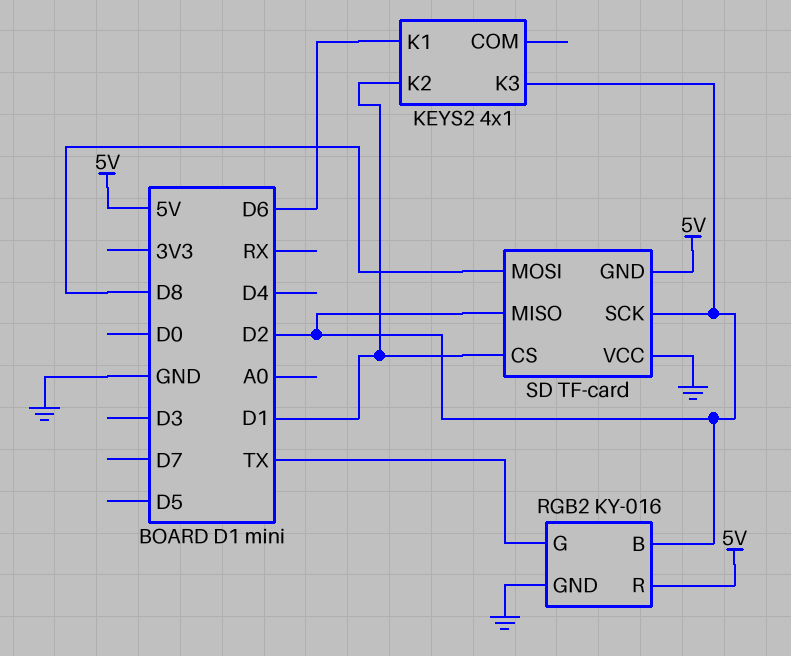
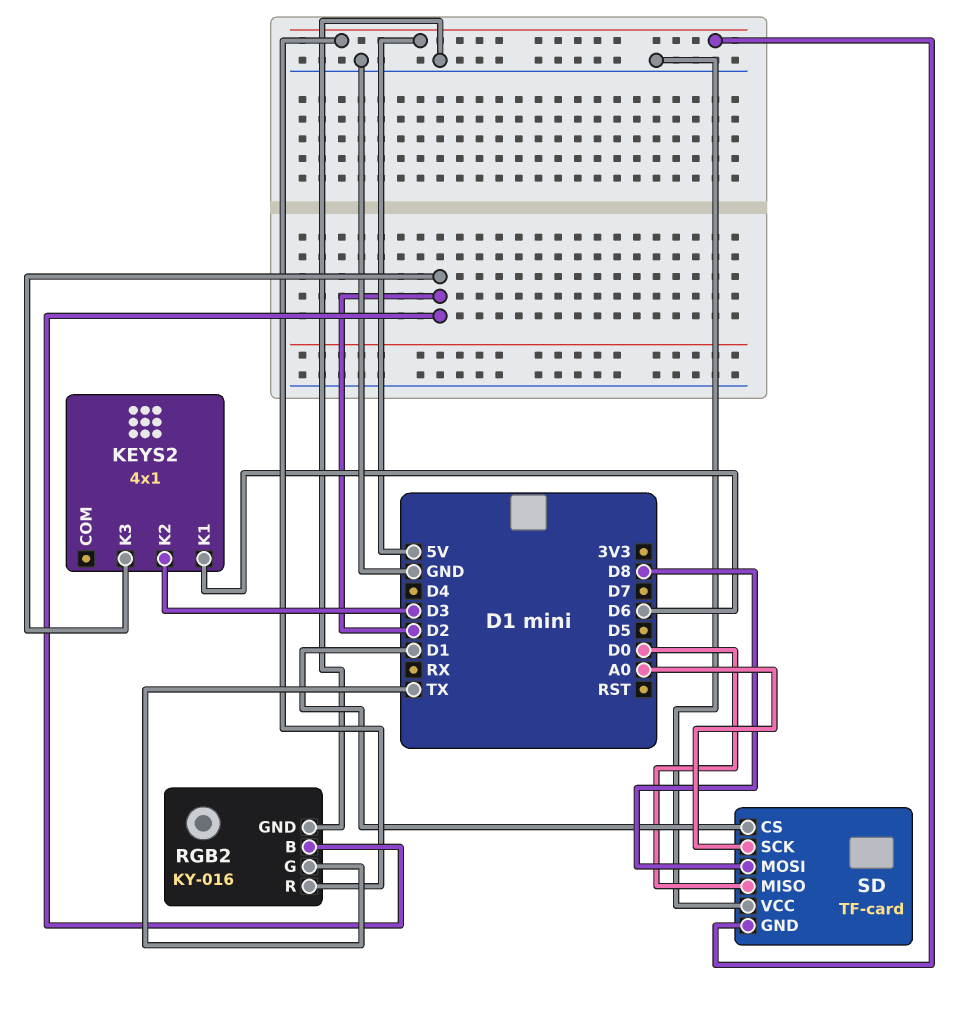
KEYS2 pin K2: D1 -> D3
SD pin MISO: D2 -> D0
SD pin SCK: D2 -> A0

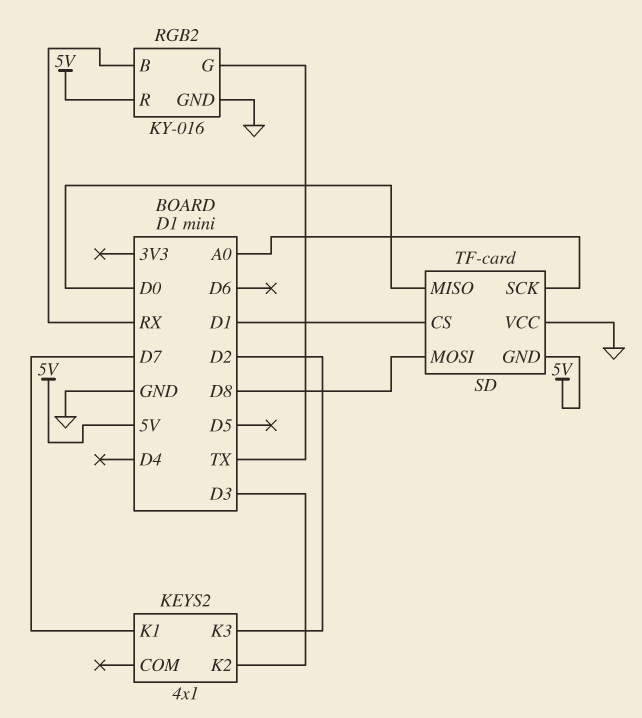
KEYS2 pin K1: D6 -> D7
RGB2 pin B: D2 -> RX

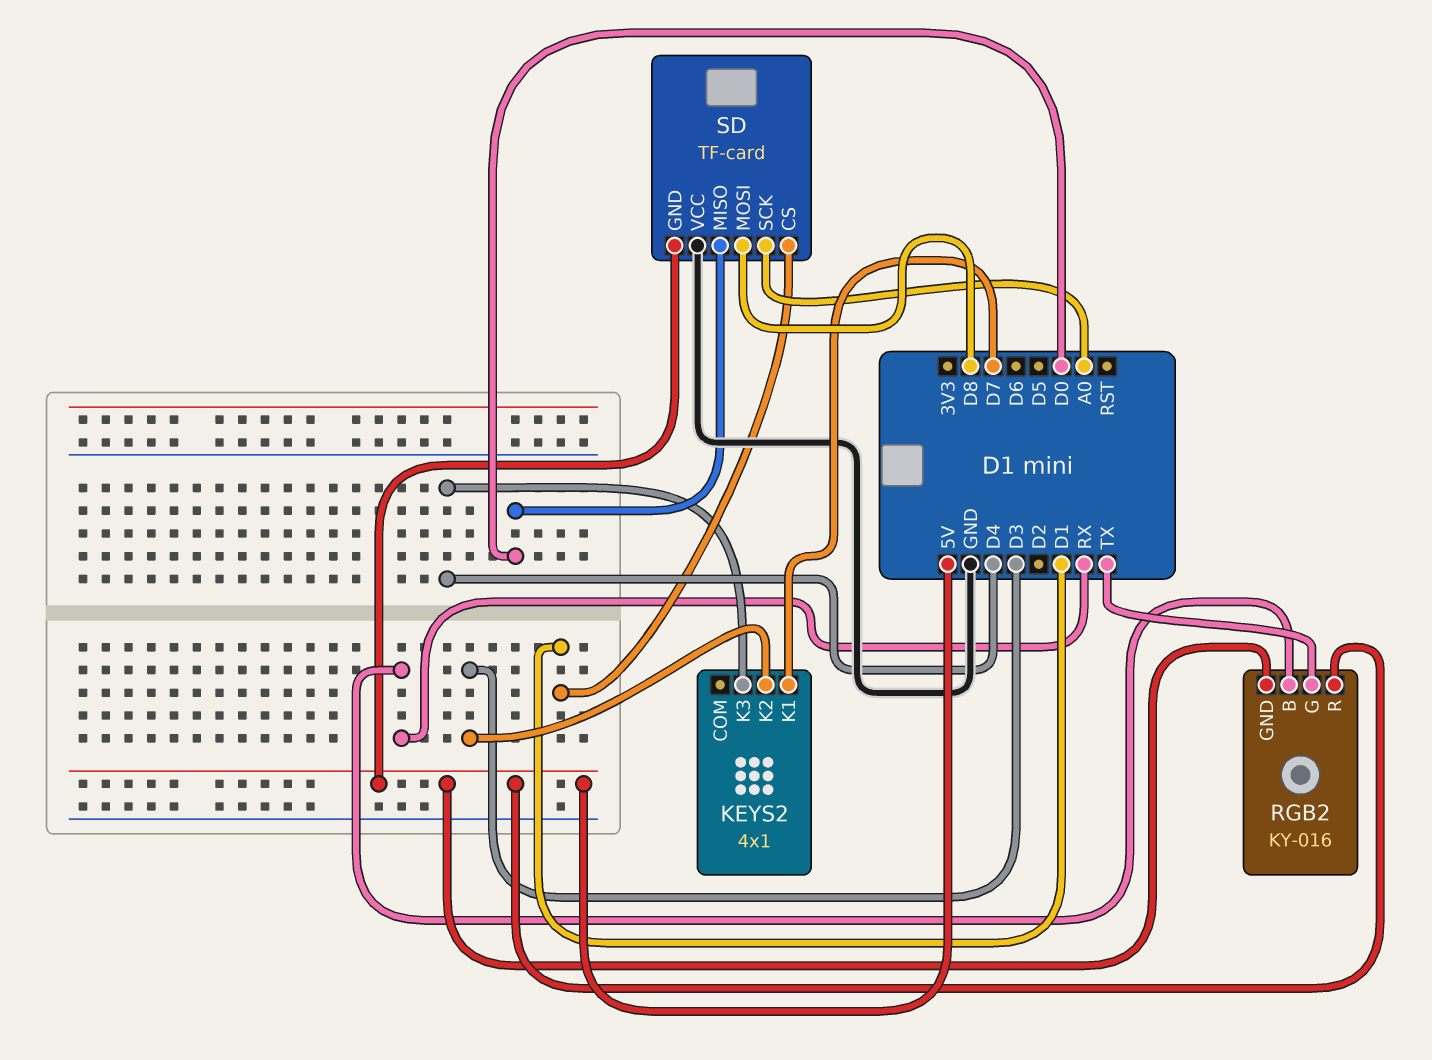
KEYS2 pin K3: D2 -> D4
RGB2 pin GND: GND -> 5V

